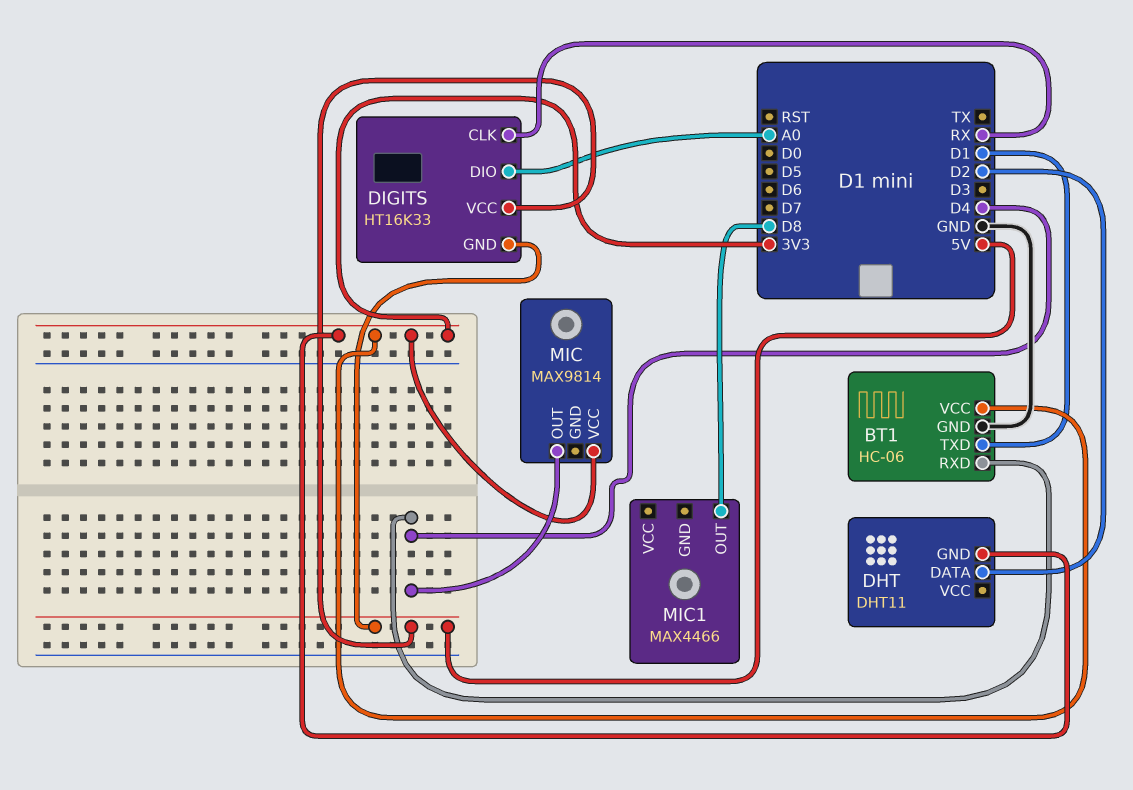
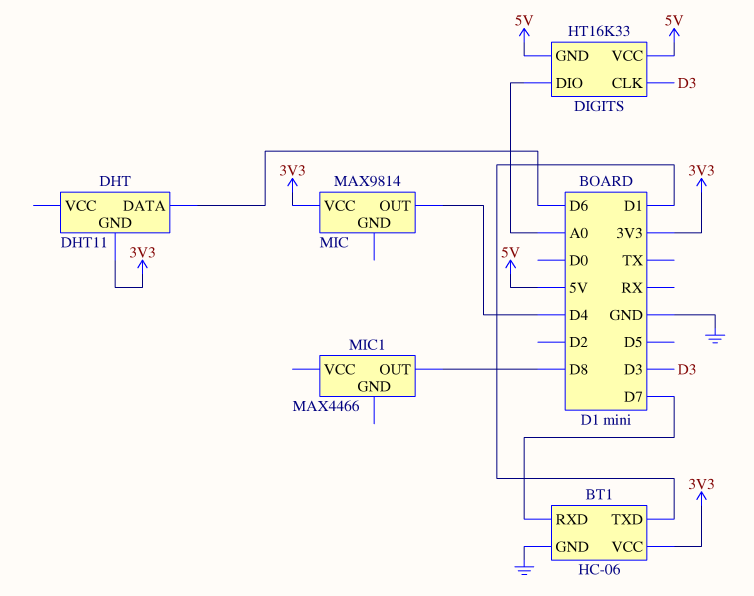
BT1 pin RXD: D4 -> D7
DHT pin DATA: D2 -> D6
DIGITS pin CLK: RX -> D3

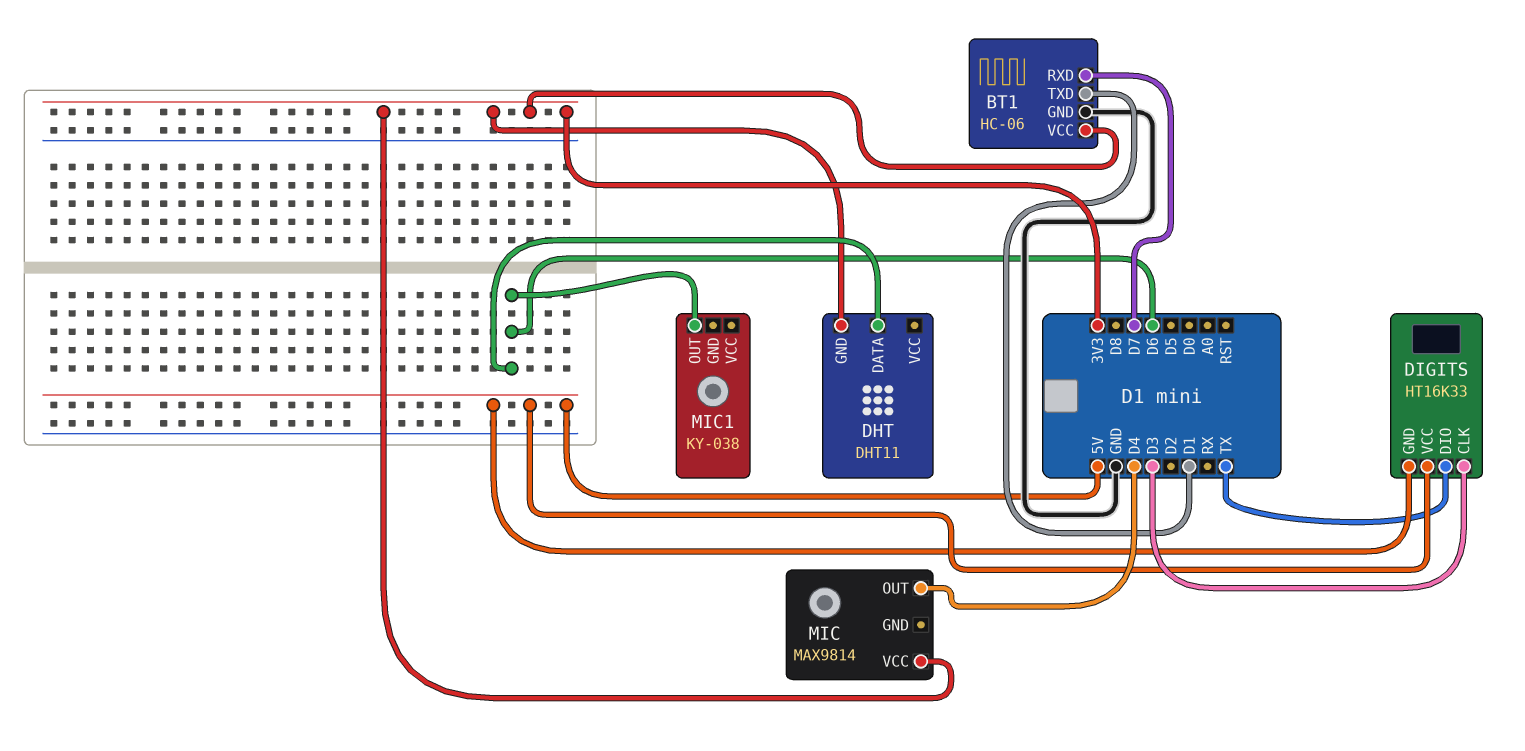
DIGITS pin DIO: A0 -> TX
MIC1: MAX4466 -> KY-038
MIC1 pin OUT: D8 -> D6

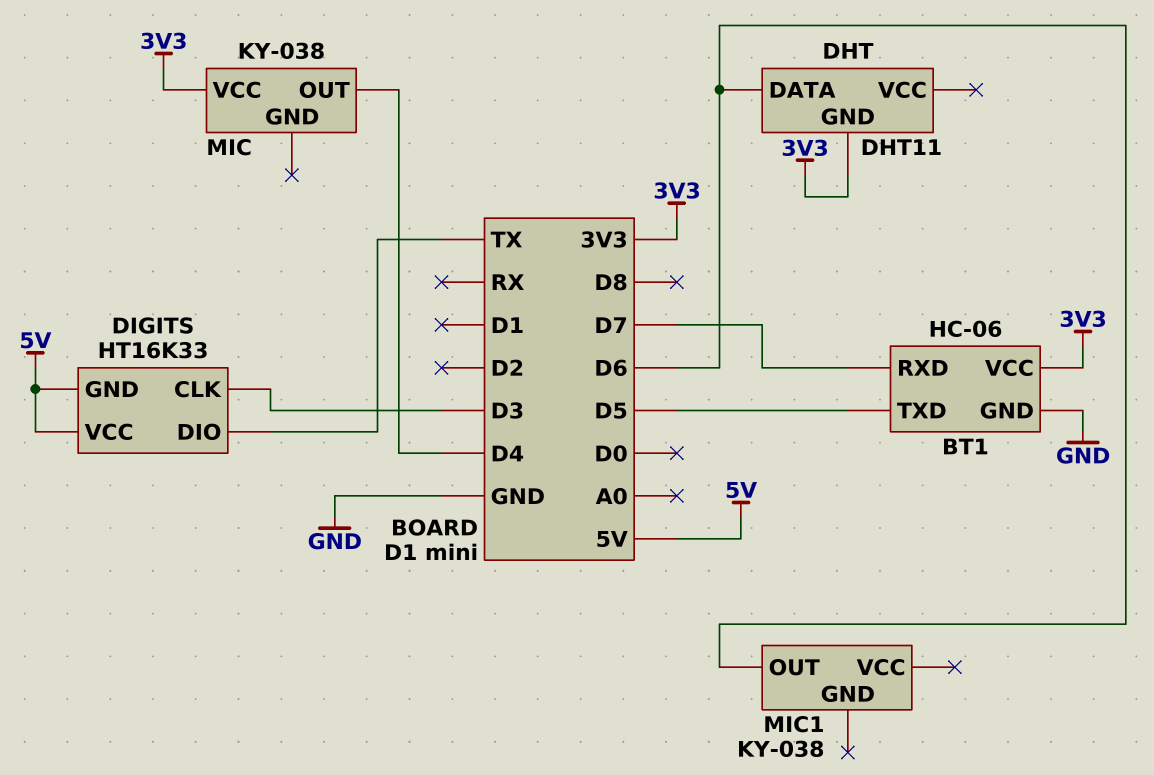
BT1 pin TXD: D1 -> D5
MIC: MAX9814 -> KY-038

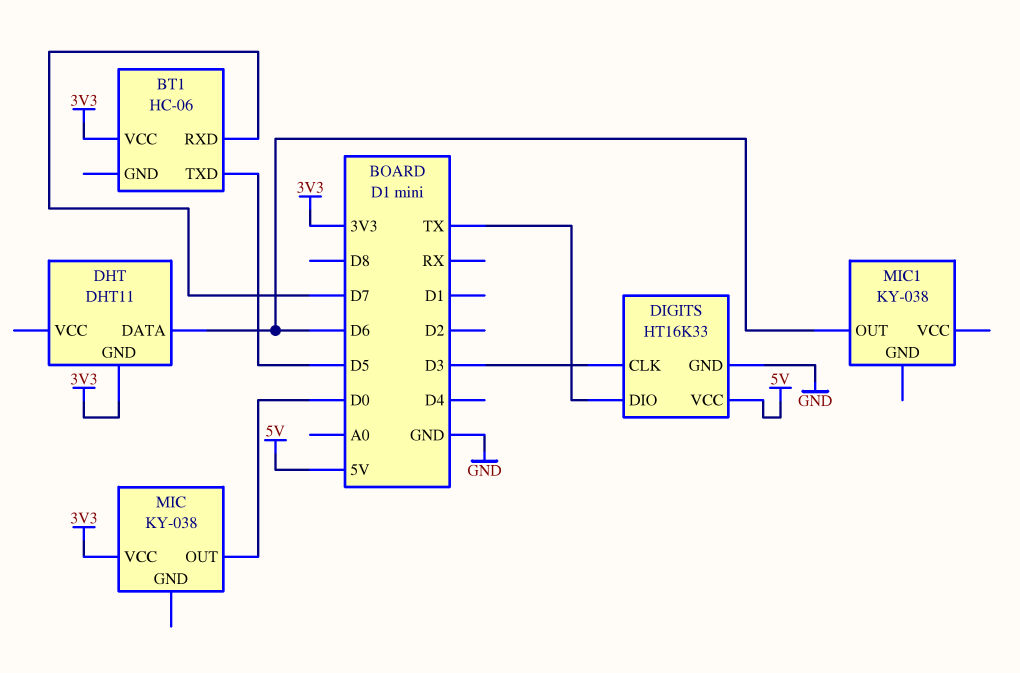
BT1 pin GND: GND -> none
DIGITS pin GND: 5V -> GND
MIC pin OUT: D4 -> D0

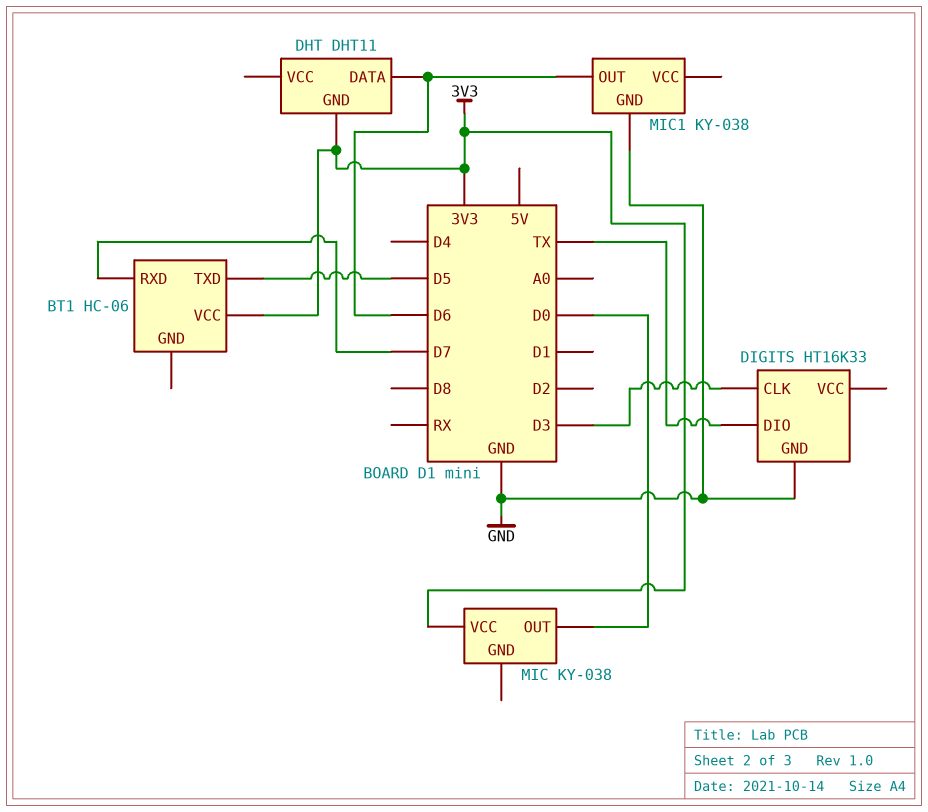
DIGITS pin VCC: 5V -> none
MIC1 pin GND: none -> GND

